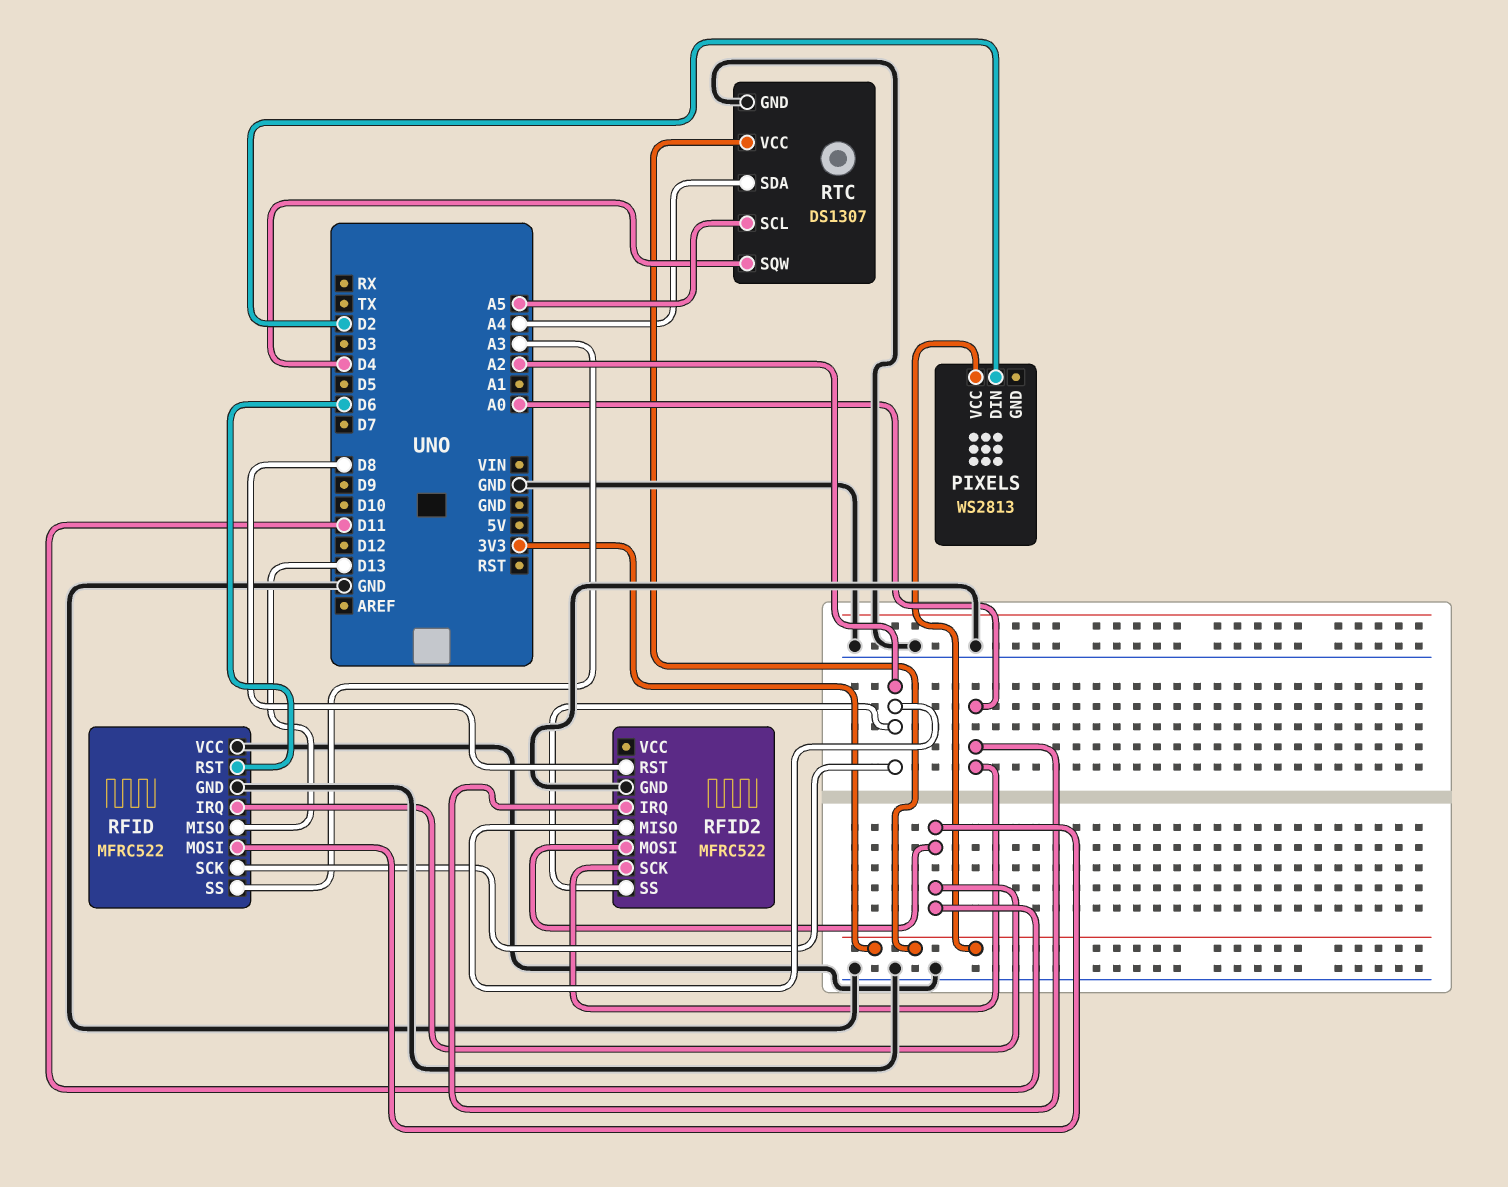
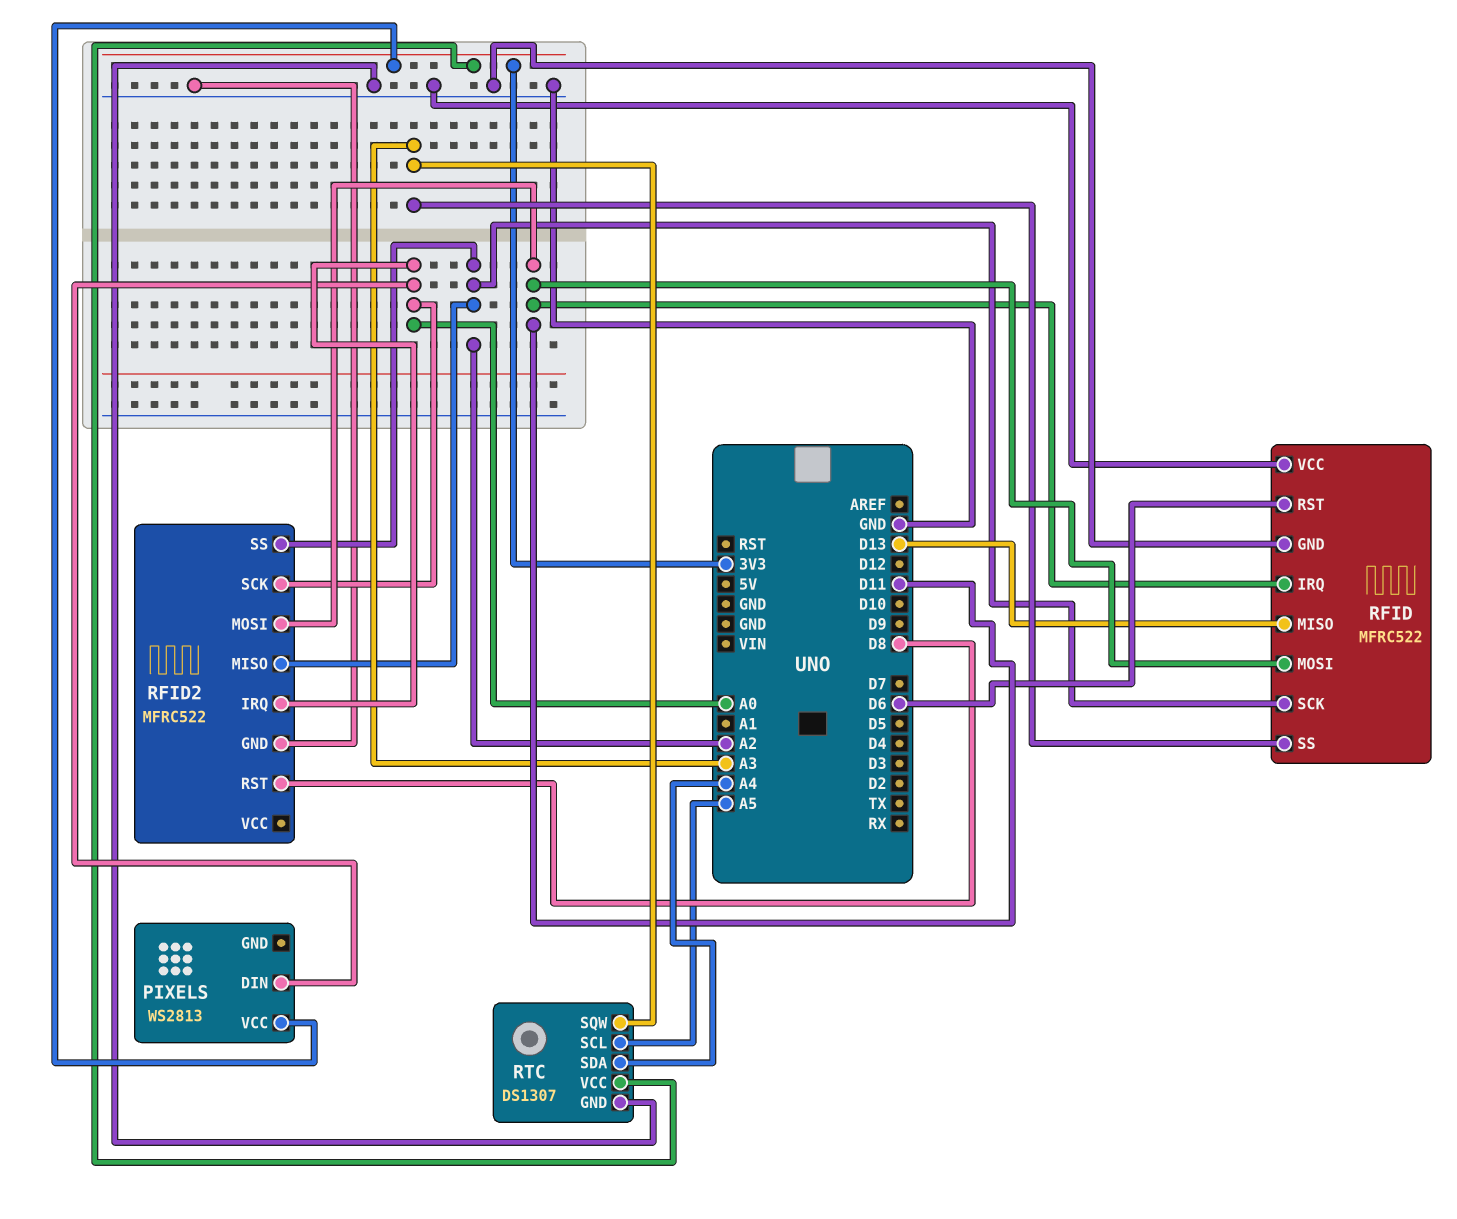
PIXELS pin DIN: D2 -> A0
RTC pin SQW: D4 -> A3

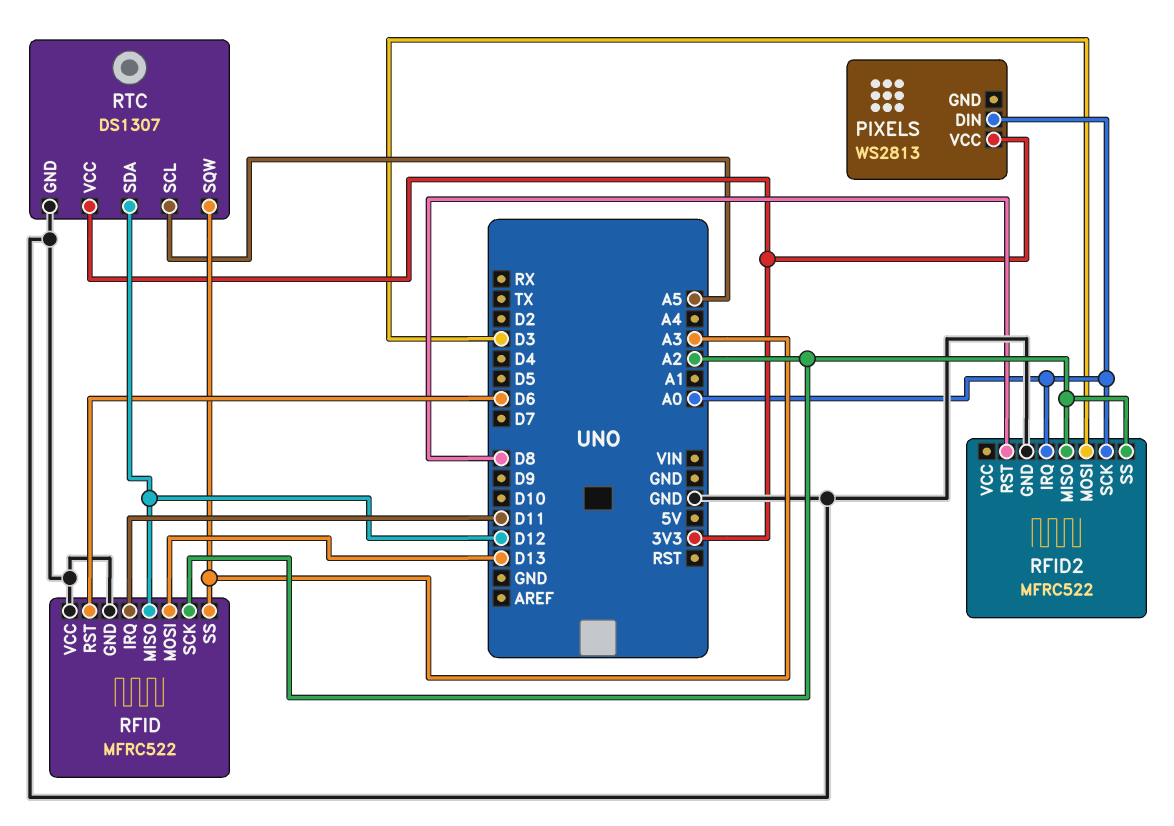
RFID pin MISO: D13 -> D12
RFID pin MOSI: D11 -> D13
RFID2 pin MOSI: D11 -> D3
RTC pin SDA: A4 -> D12

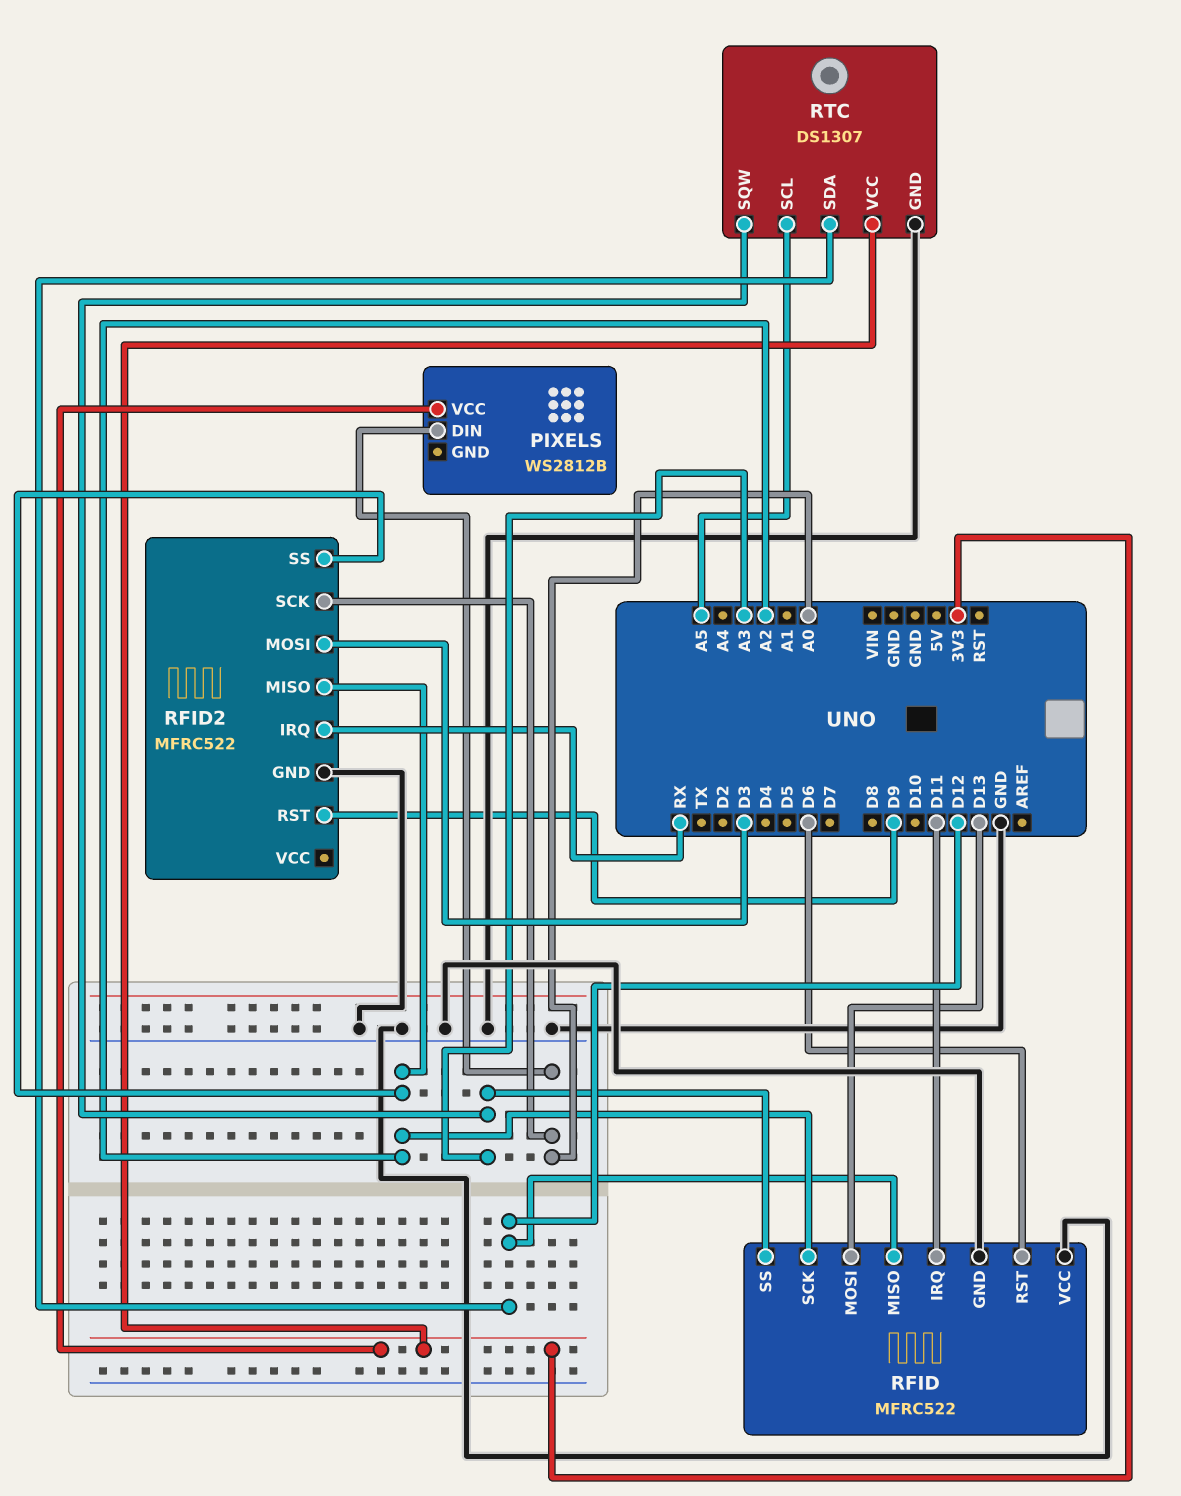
PIXELS: WS2813 -> WS2812B
RFID2 pin IRQ: A0 -> RX
RFID2 pin RST: D8 -> D9

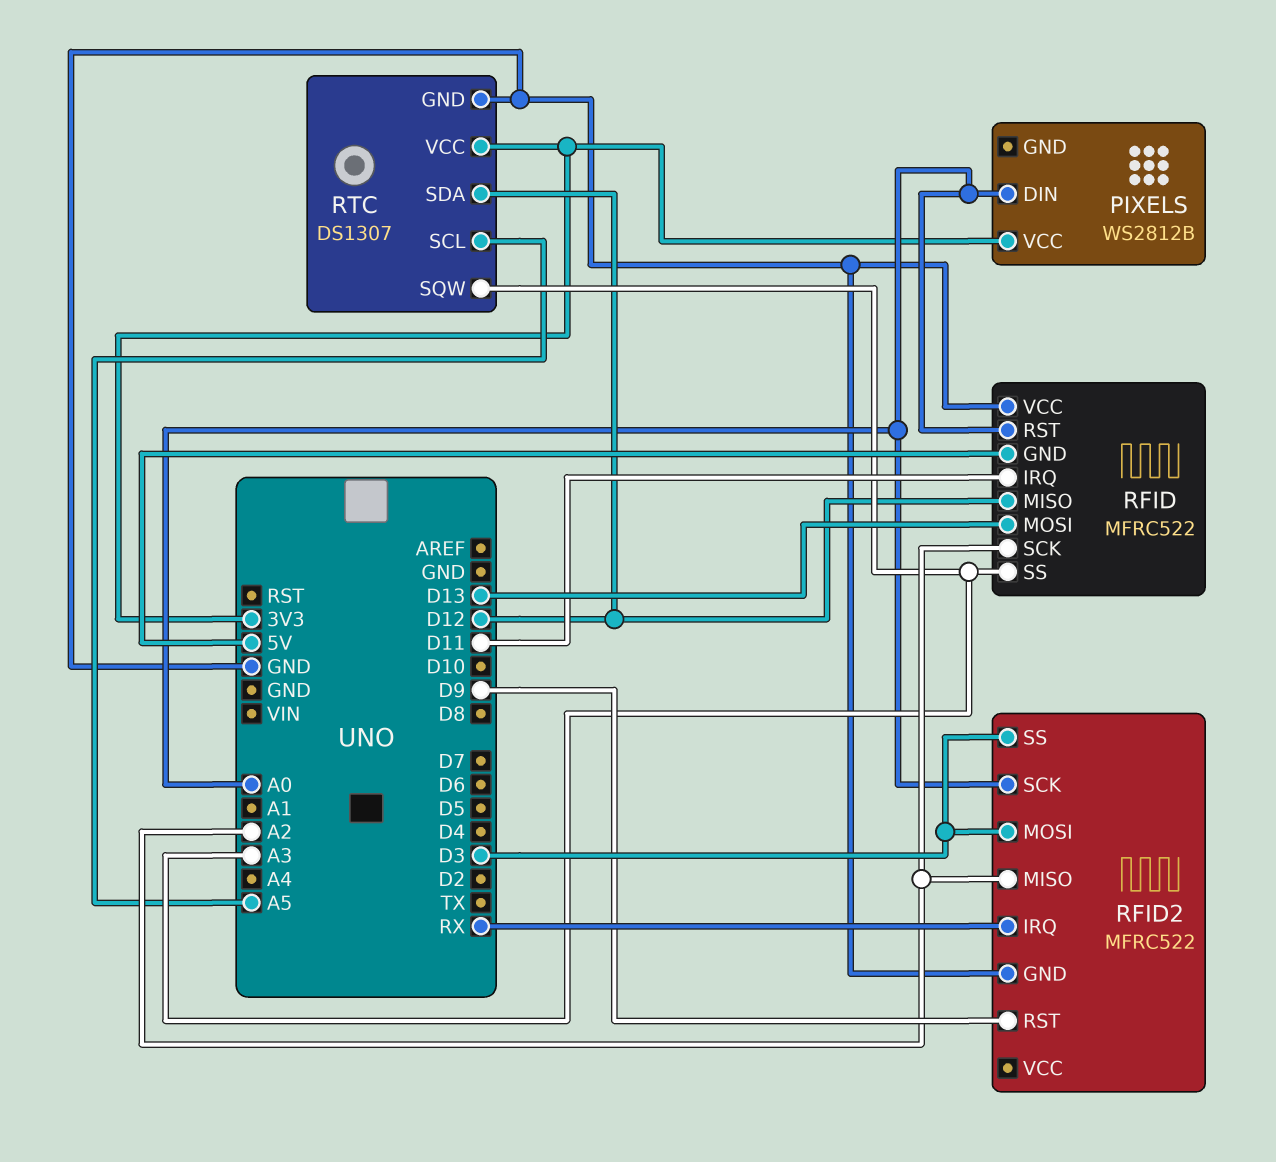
RFID pin GND: GND -> 5V
RFID pin RST: D6 -> A0
RFID2 pin SS: A2 -> D3

